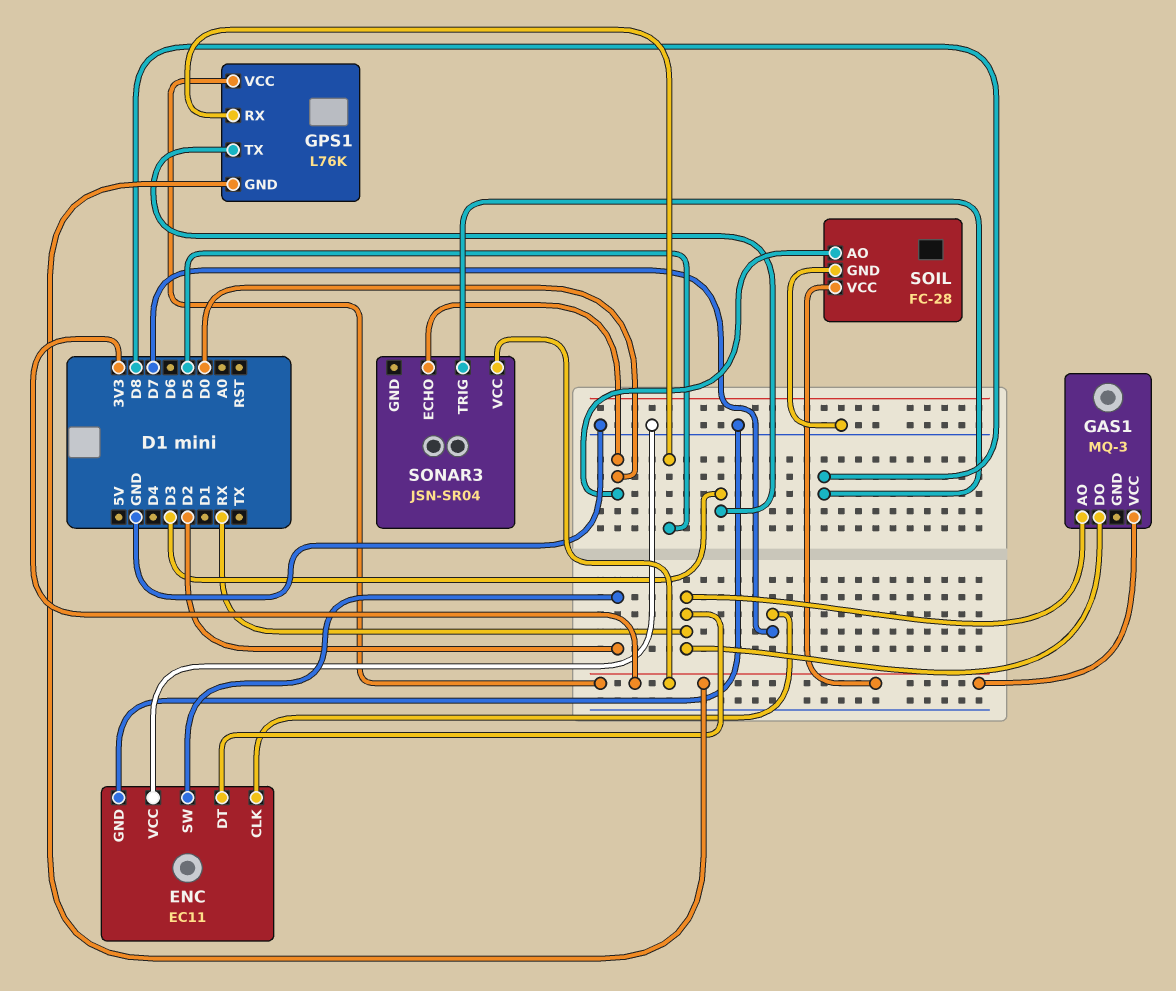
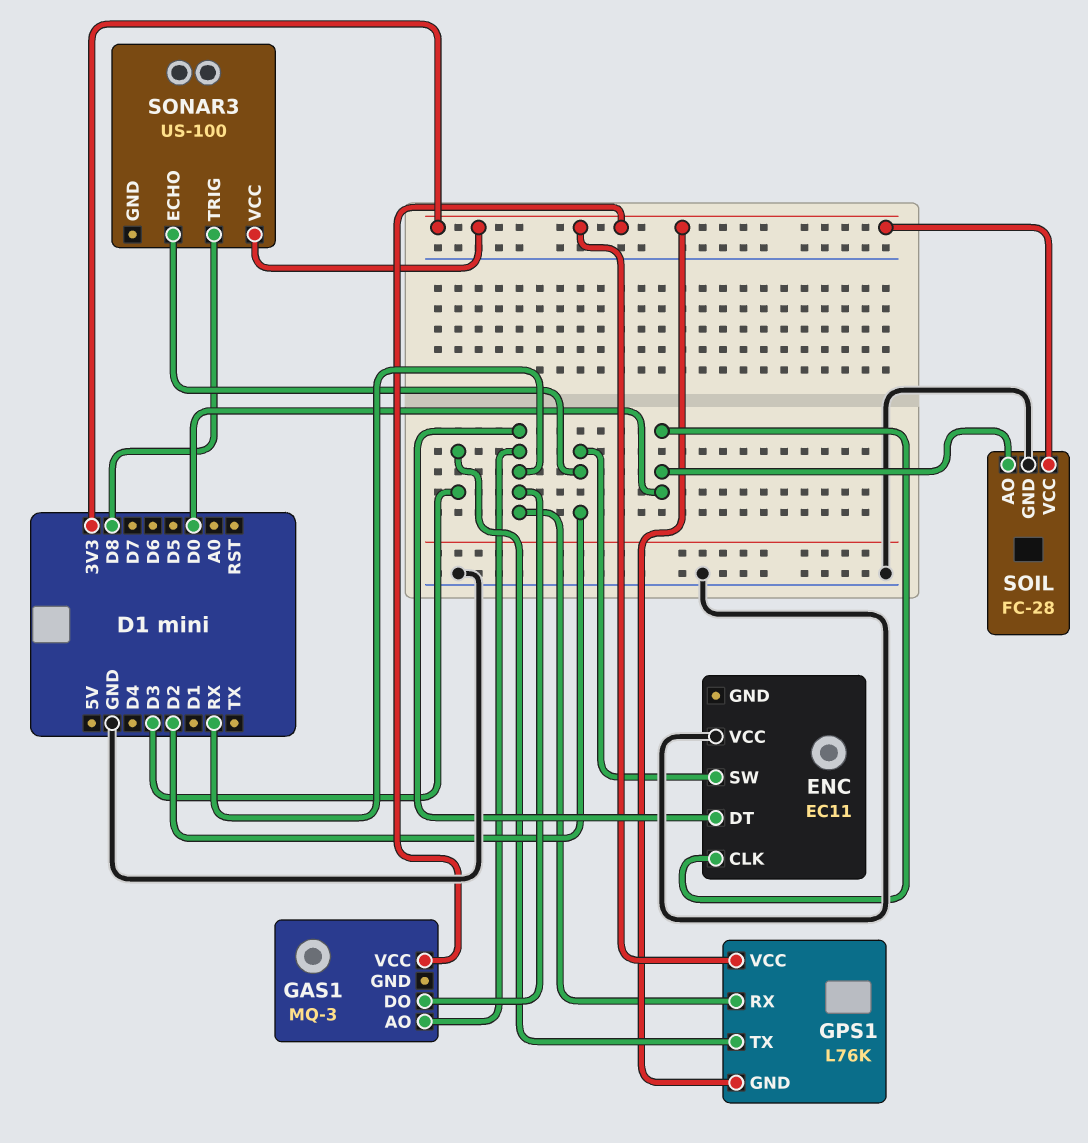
ENC pin CLK: D7 -> D0
ENC pin GND: GND -> none
GPS1 pin RX: D5 -> RX
SONAR3: JSN-SR04 -> US-100
SONAR3 pin ECHO: D0 -> D2

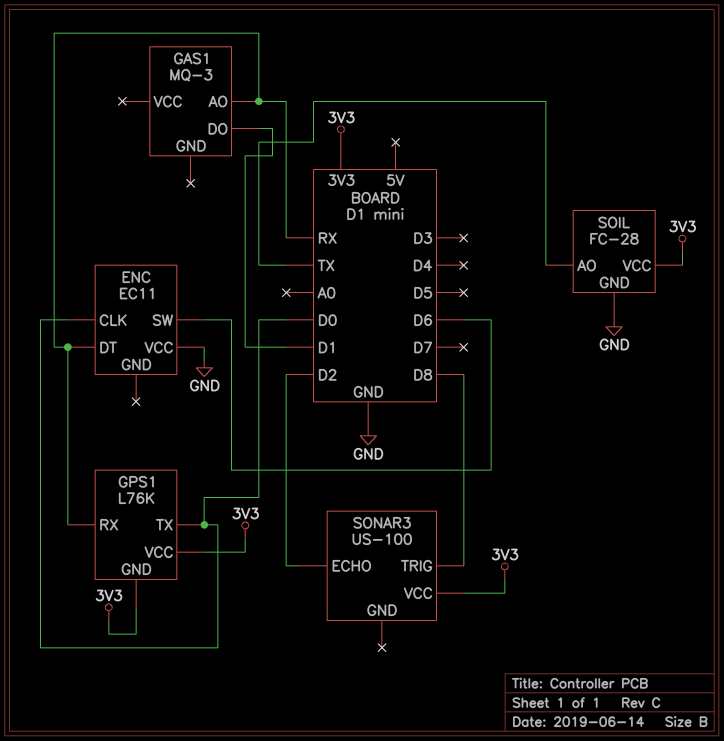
ENC pin SW: D2 -> D6
GAS1 pin DO: RX -> D1
GAS1 pin VCC: 3V3 -> none
GPS1 pin TX: D3 -> D0
SOIL pin AO: D0 -> TX

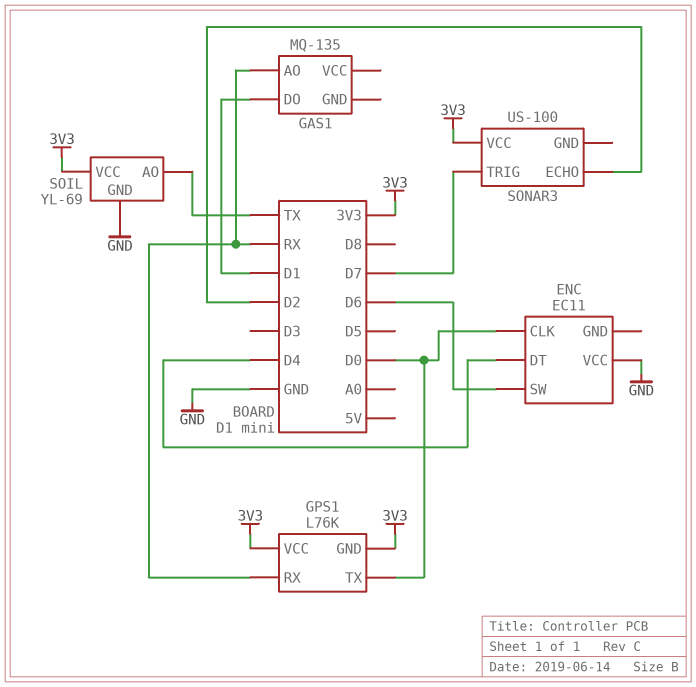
ENC pin DT: RX -> D4
GAS1: MQ-3 -> MQ-135
SOIL: FC-28 -> YL-69
SONAR3 pin TRIG: D8 -> D7

